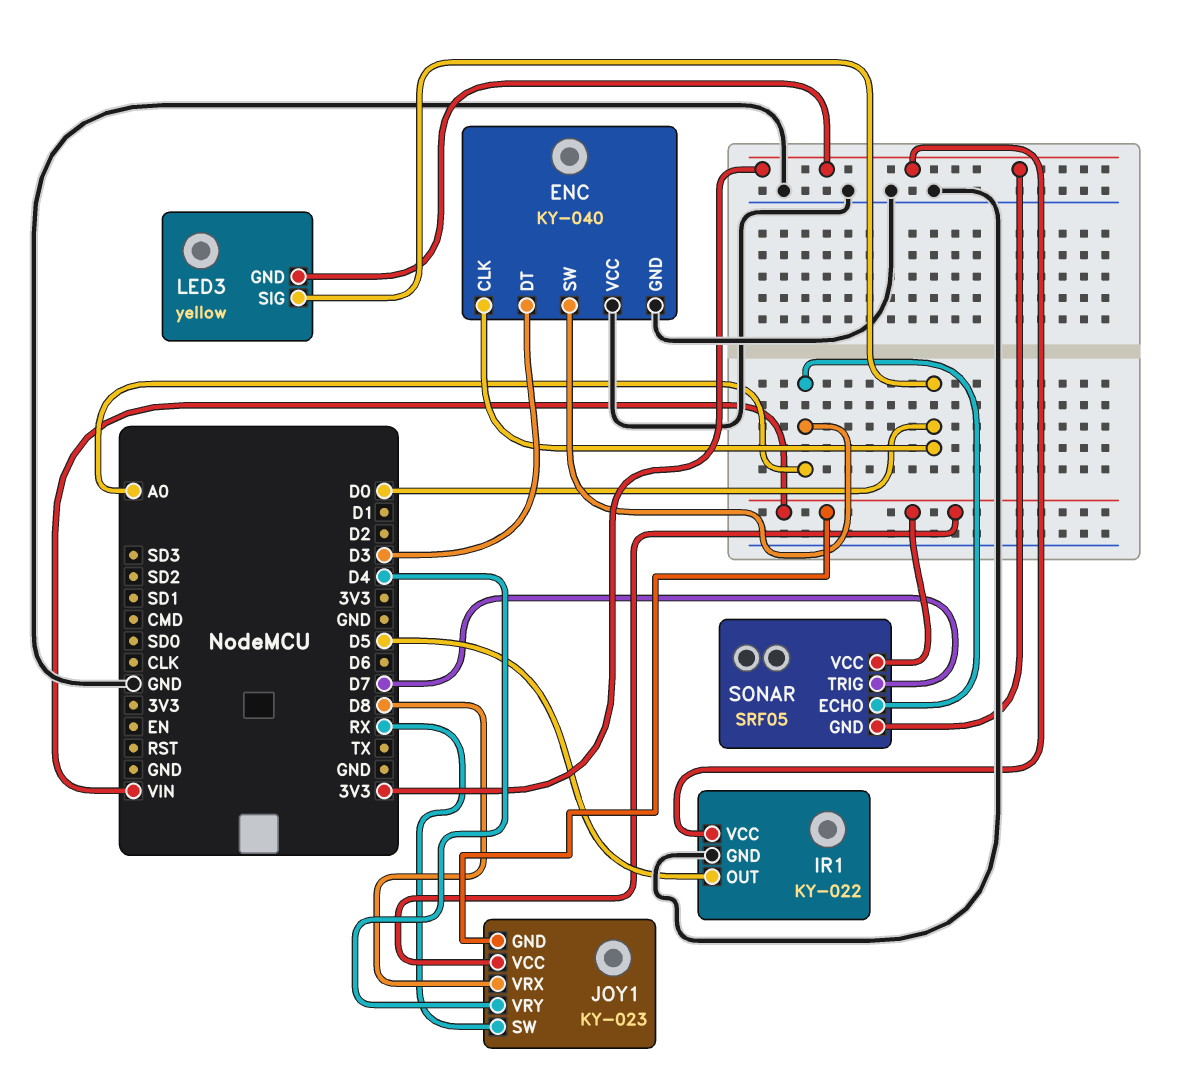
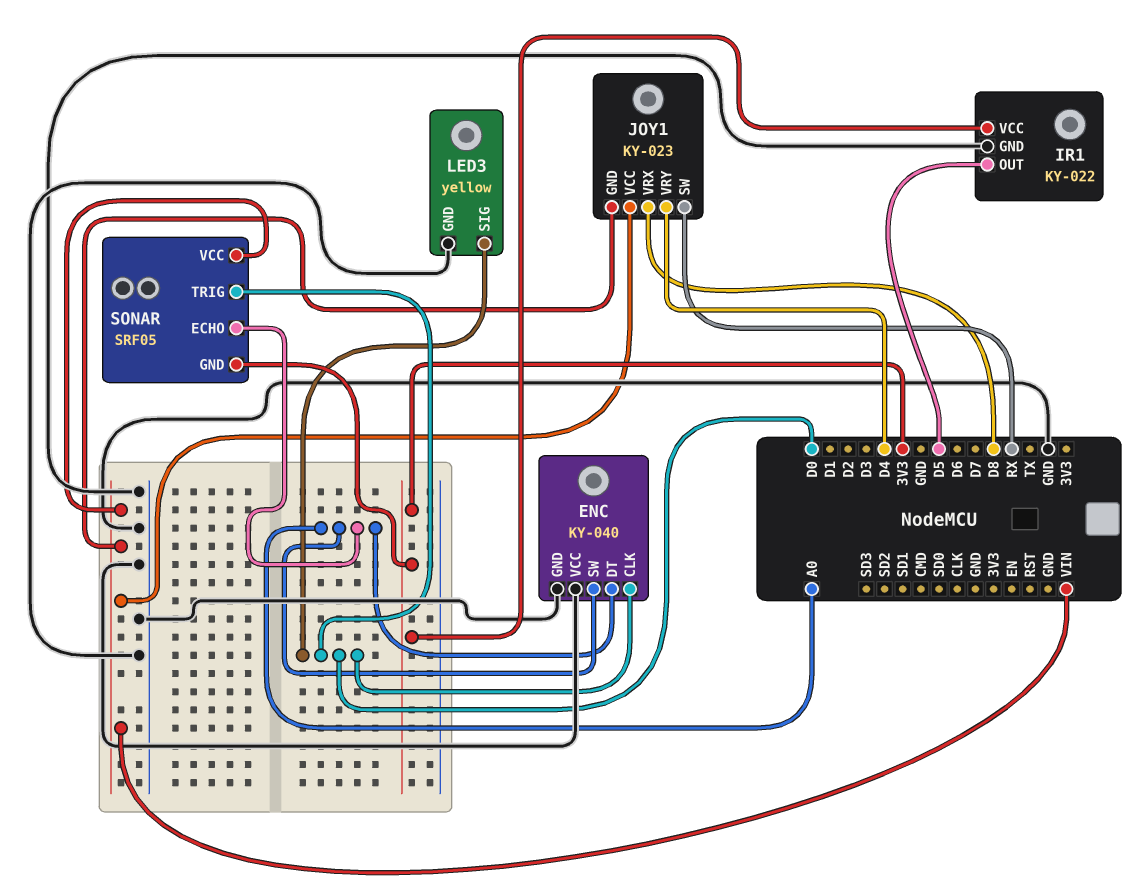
ENC pin DT: D3 -> A0
LED3 pin GND: 3V3 -> GND
SONAR pin TRIG: D7 -> D0

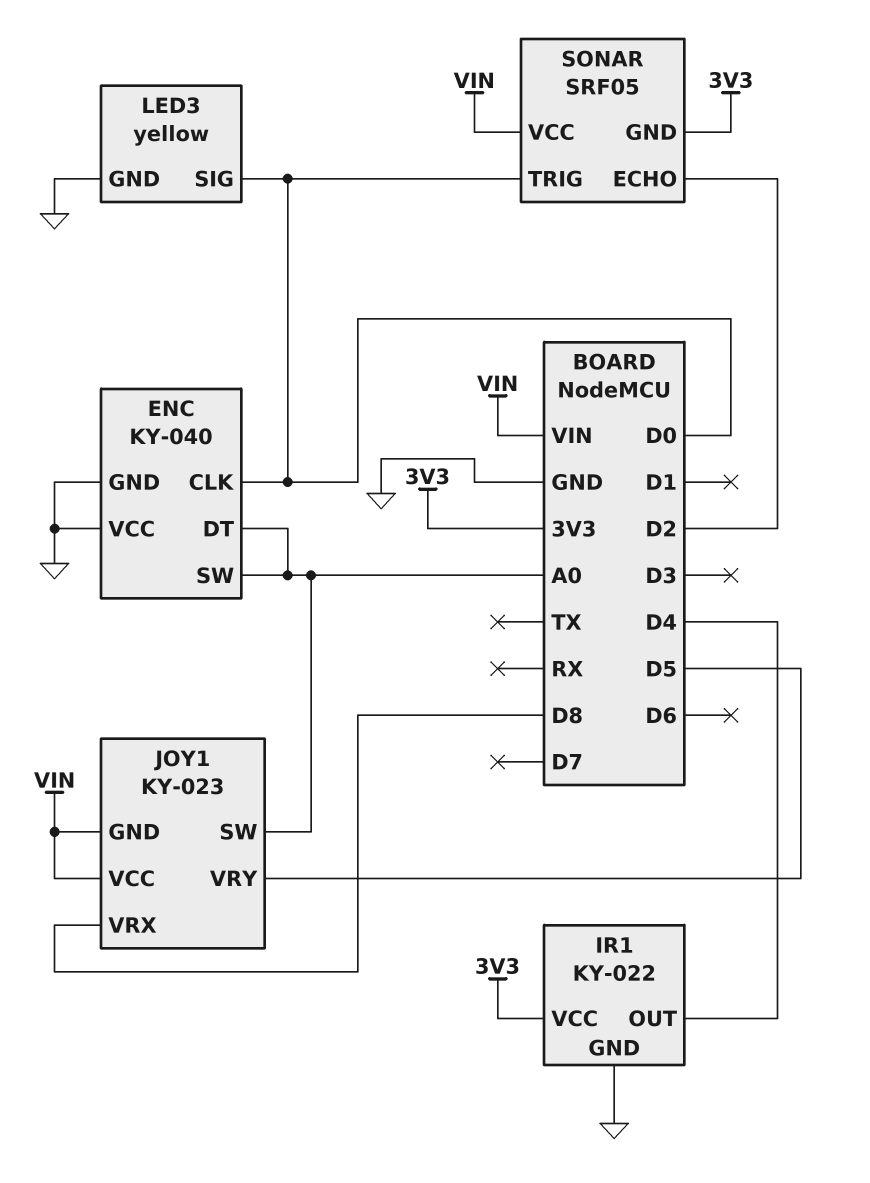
IR1 pin OUT: D5 -> D4
JOY1 pin SW: RX -> A0
JOY1 pin VRY: D4 -> D5
SONAR pin ECHO: A0 -> D2

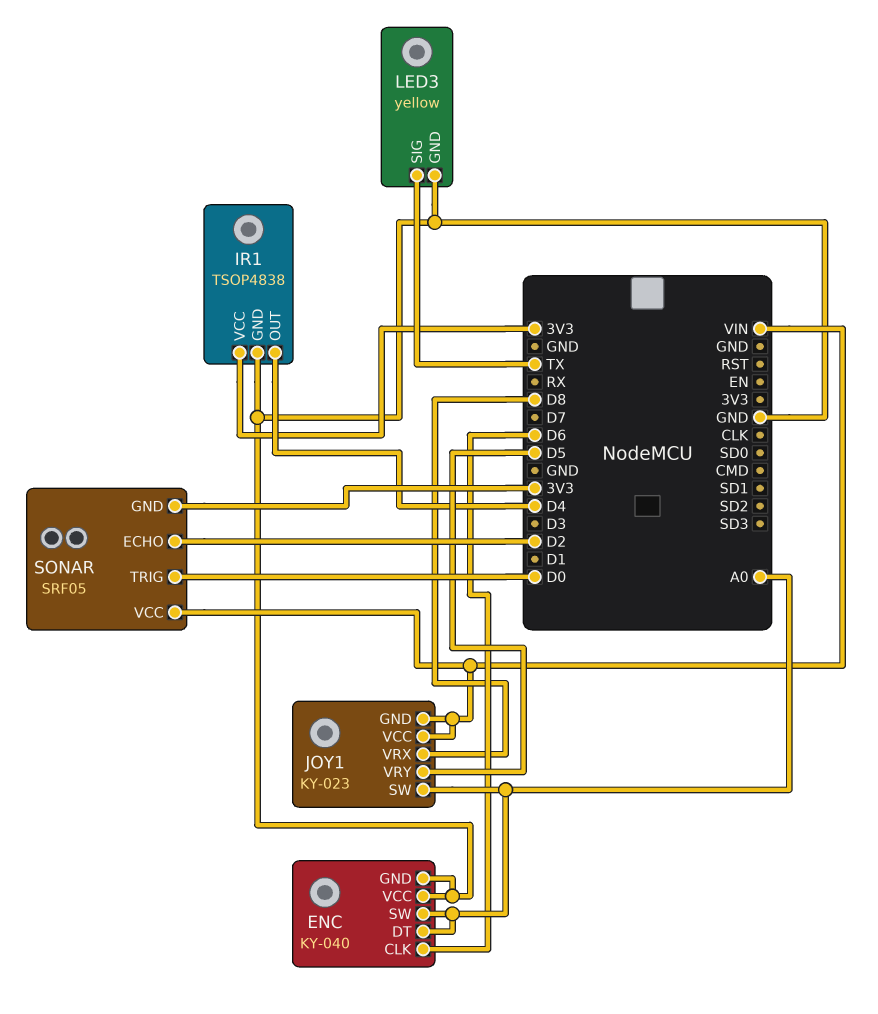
ENC pin CLK: D0 -> D6
IR1: KY-022 -> TSOP4838
LED3 pin SIG: D0 -> TX

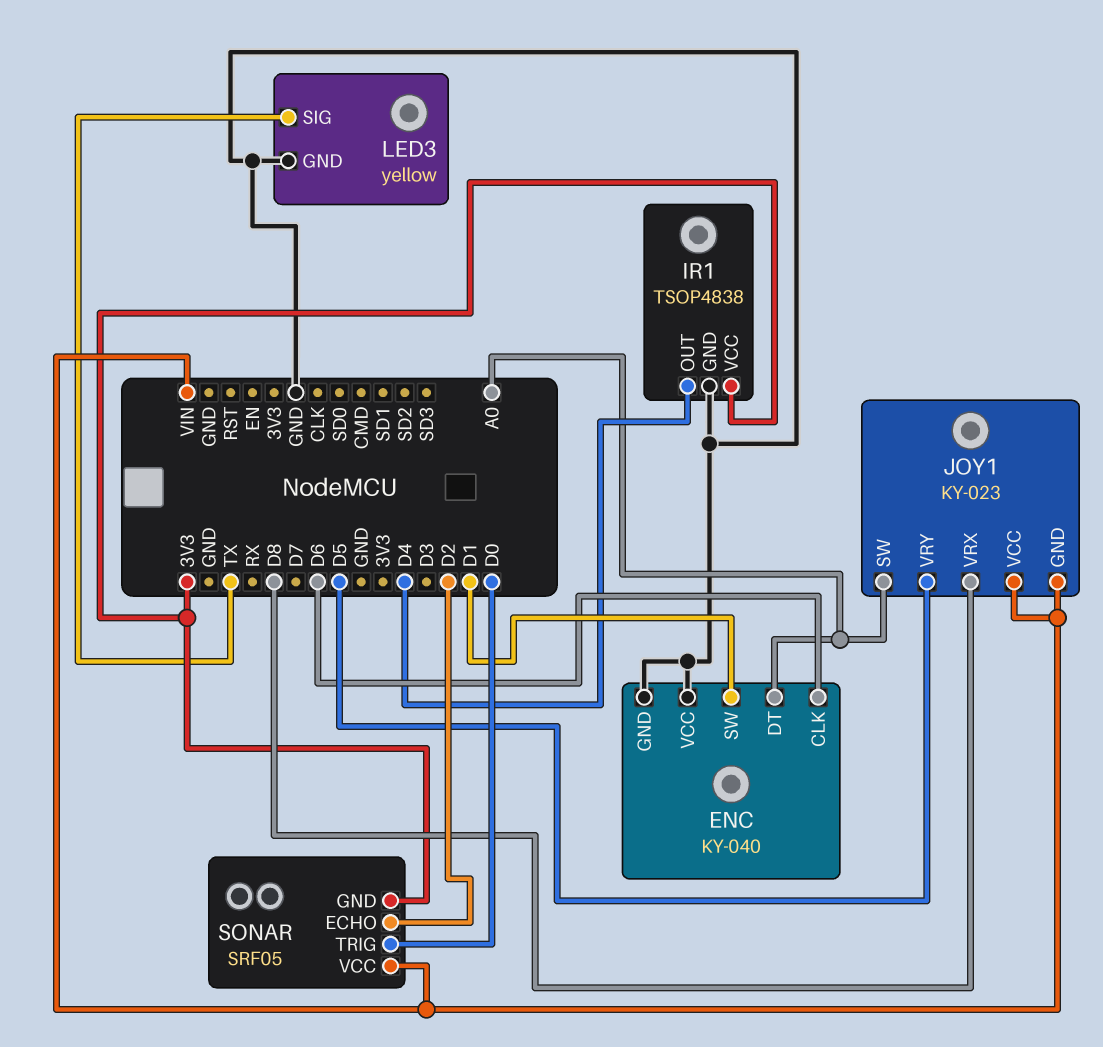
ENC pin SW: A0 -> D1

